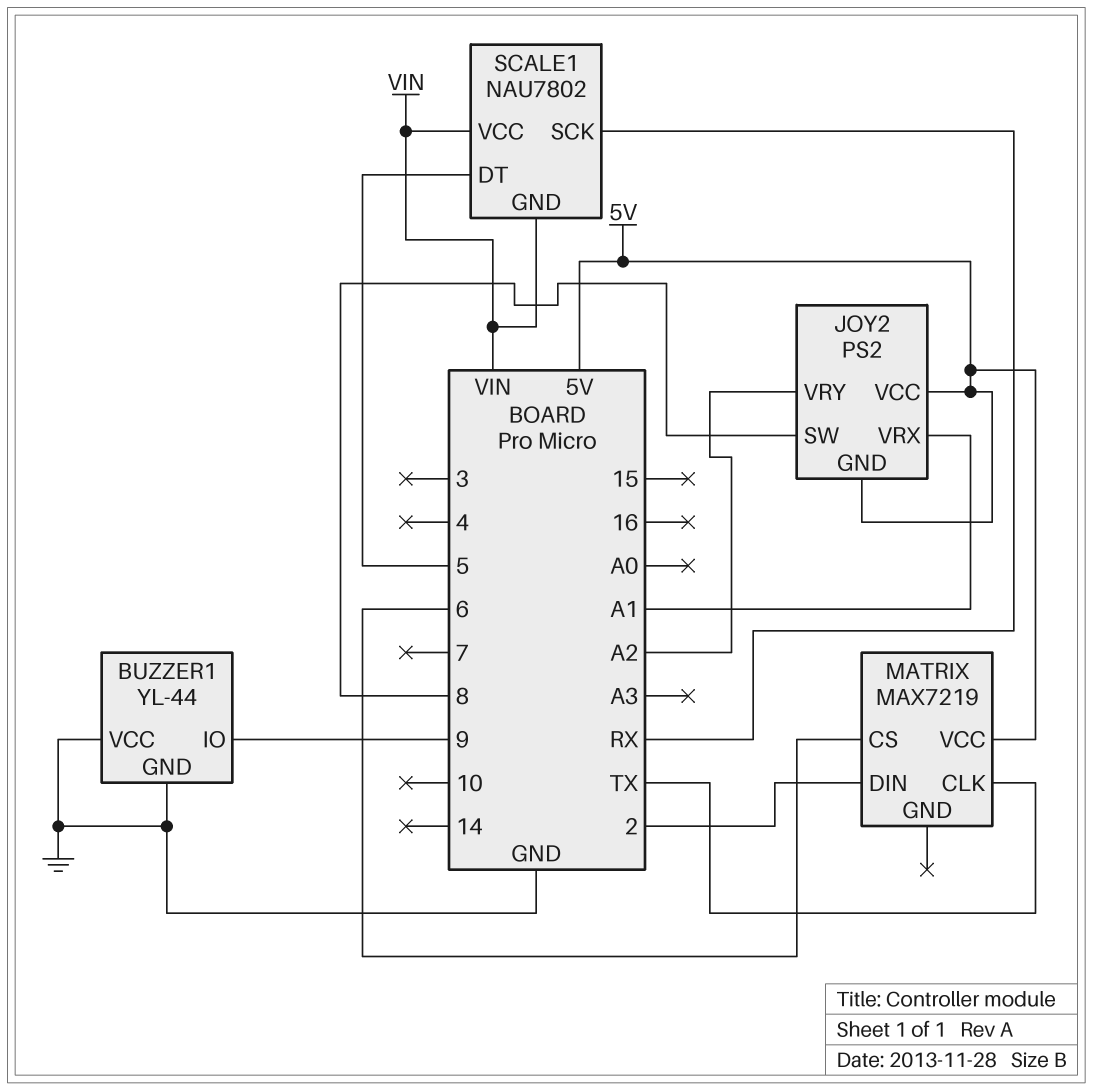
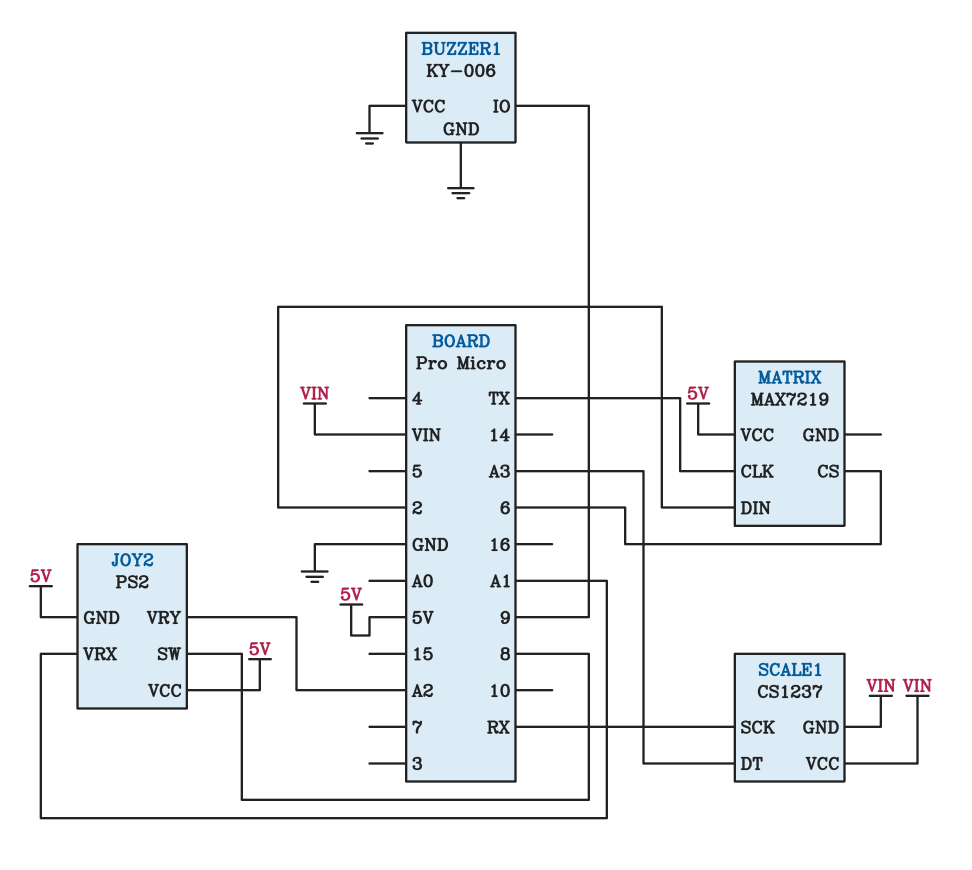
BUZZER1: YL-44 -> KY-006
SCALE1: NAU7802 -> CS1237
SCALE1 pin DT: 5 -> A3

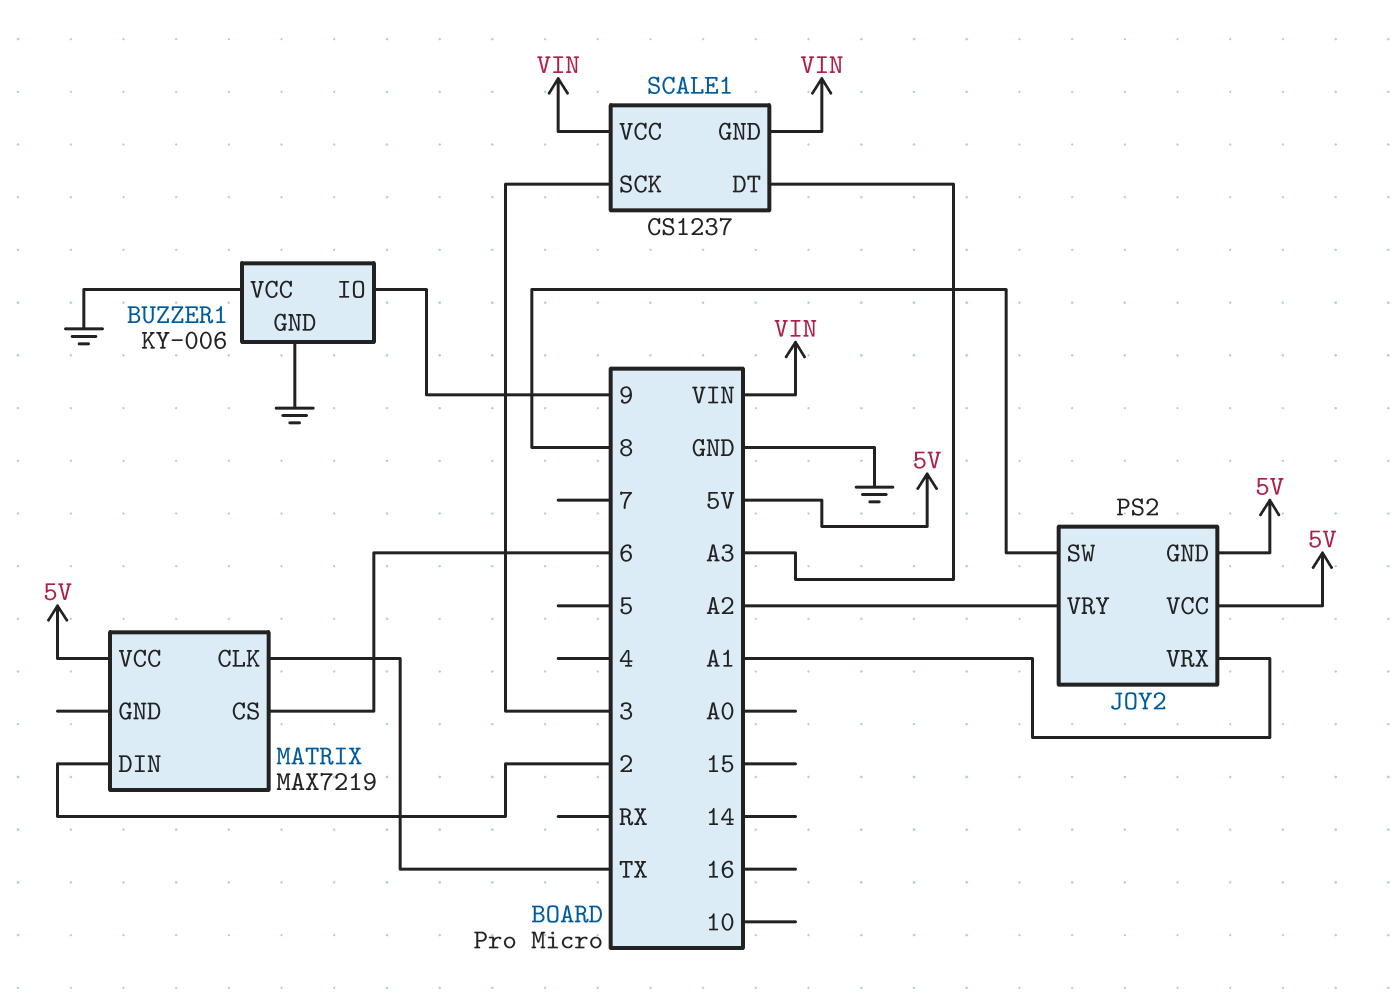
SCALE1 pin SCK: RX -> 3

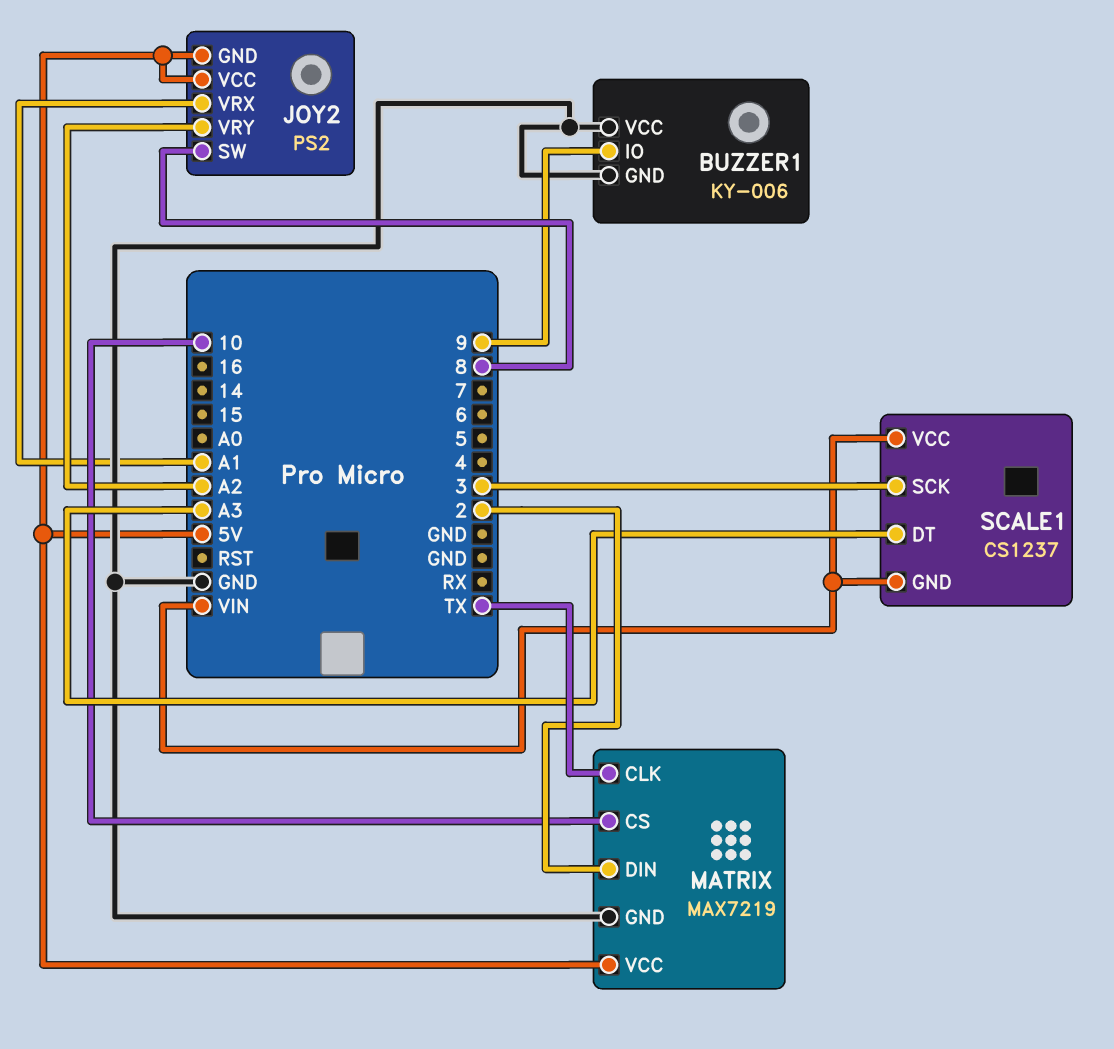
MATRIX pin CS: 6 -> 10
MATRIX pin GND: none -> GND

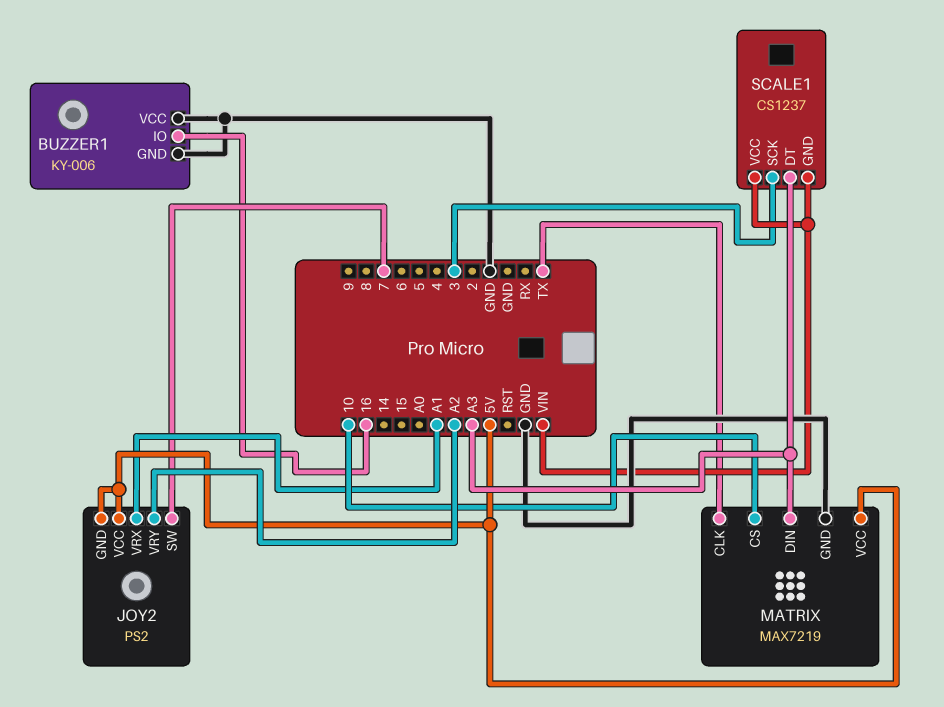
BUZZER1 pin IO: 9 -> 16
JOY2 pin SW: 8 -> 7
MATRIX pin DIN: 2 -> A3

